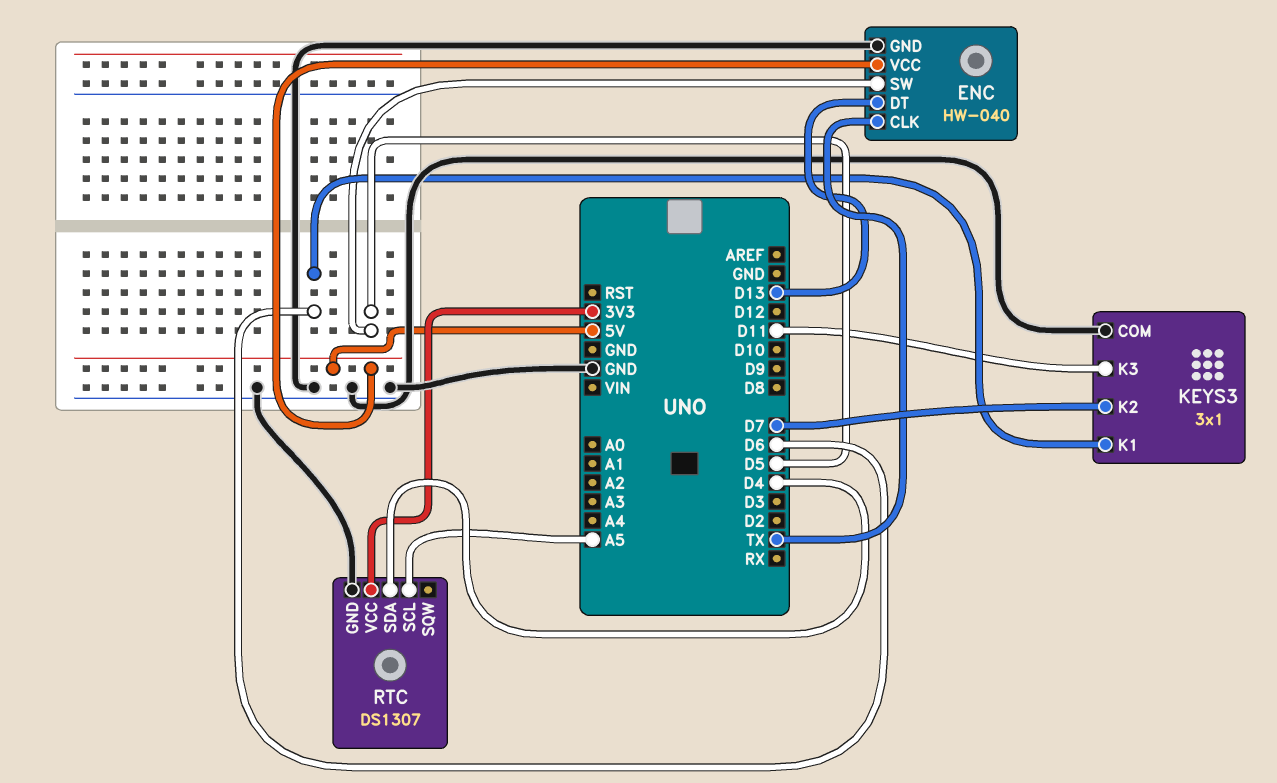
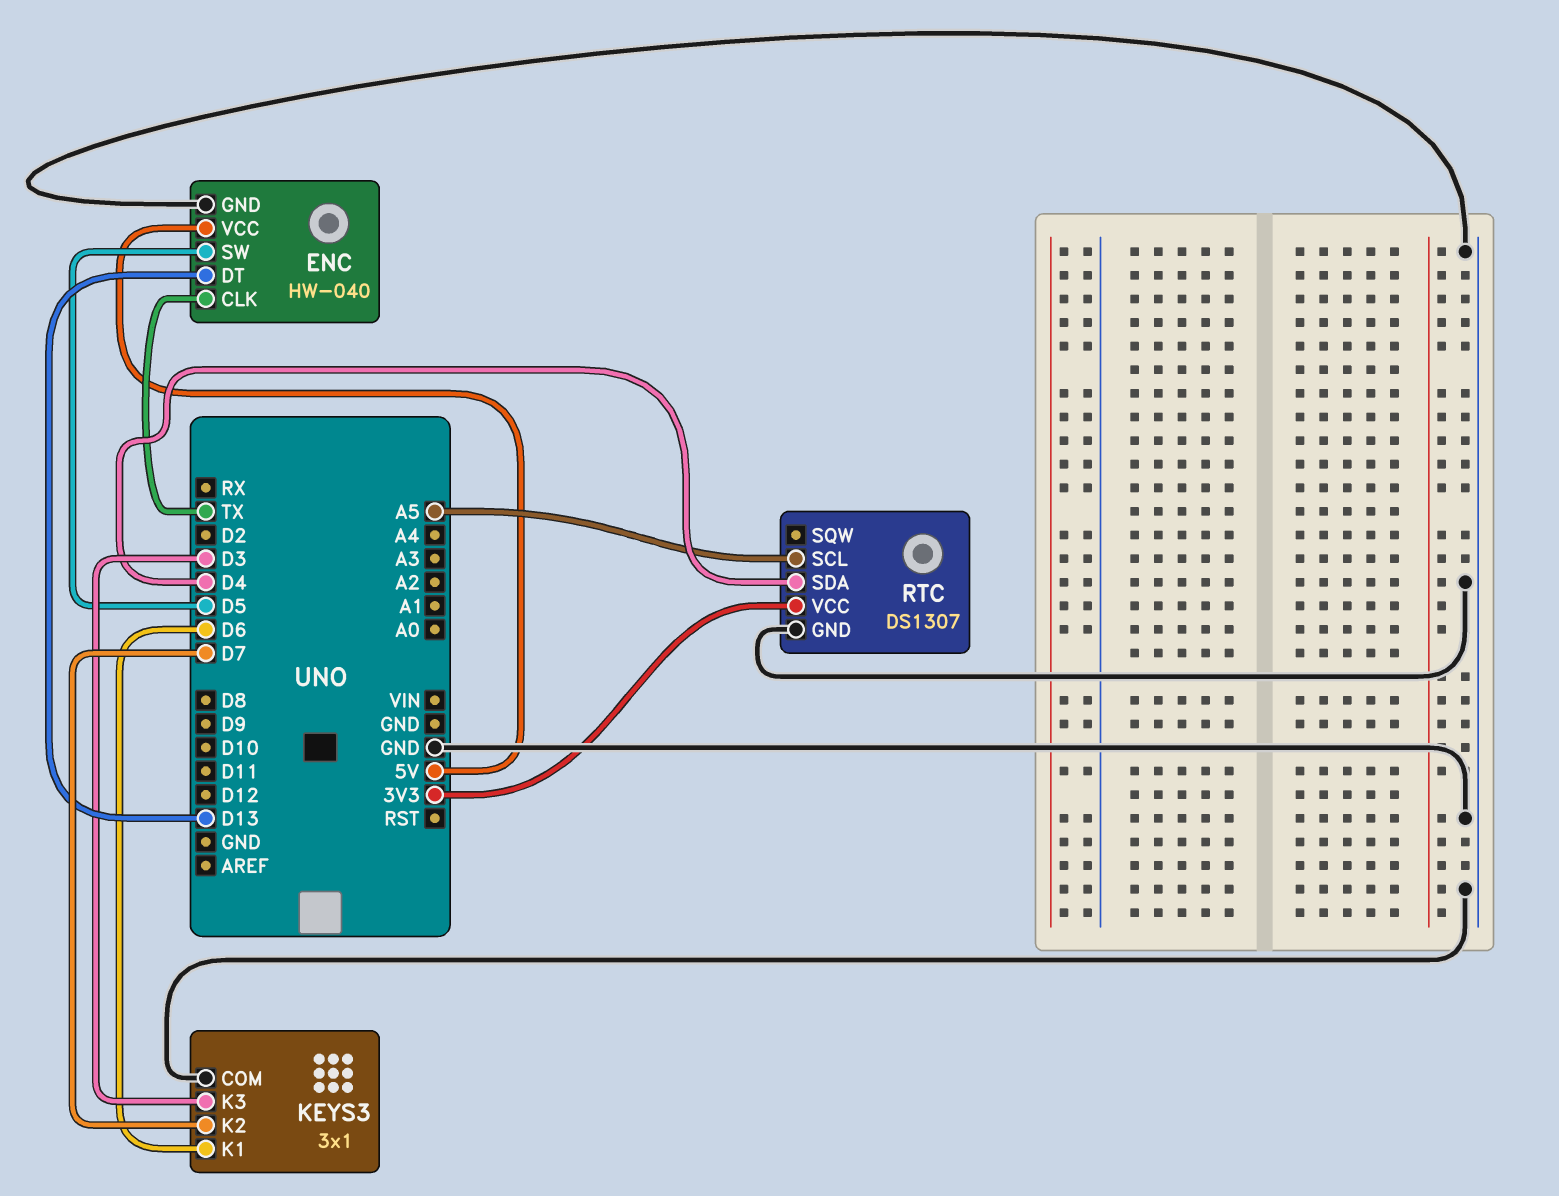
KEYS3 pin K3: D11 -> D3

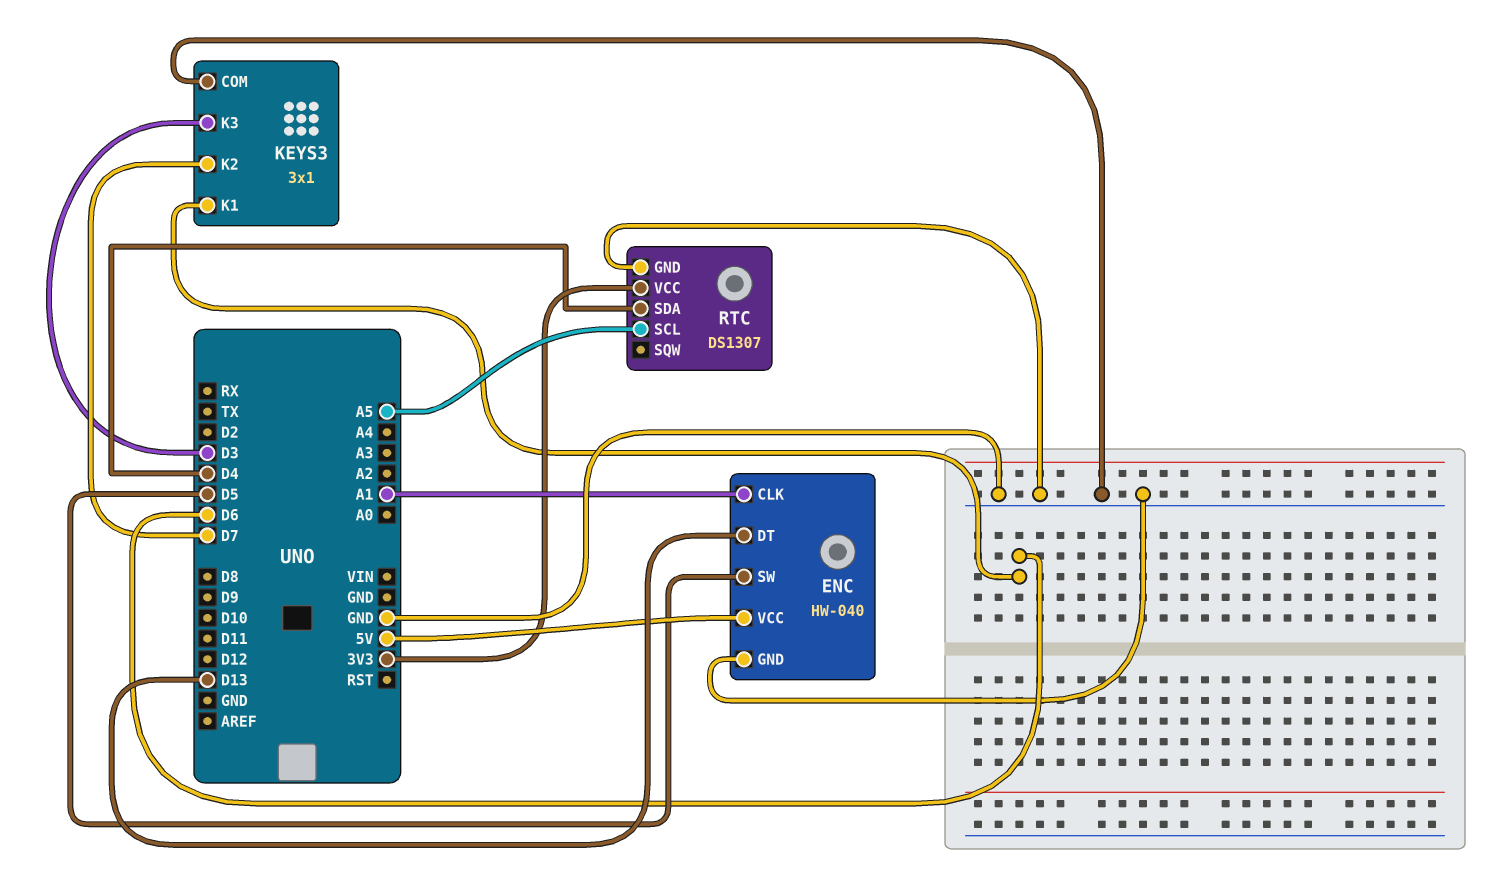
ENC pin CLK: TX -> A1

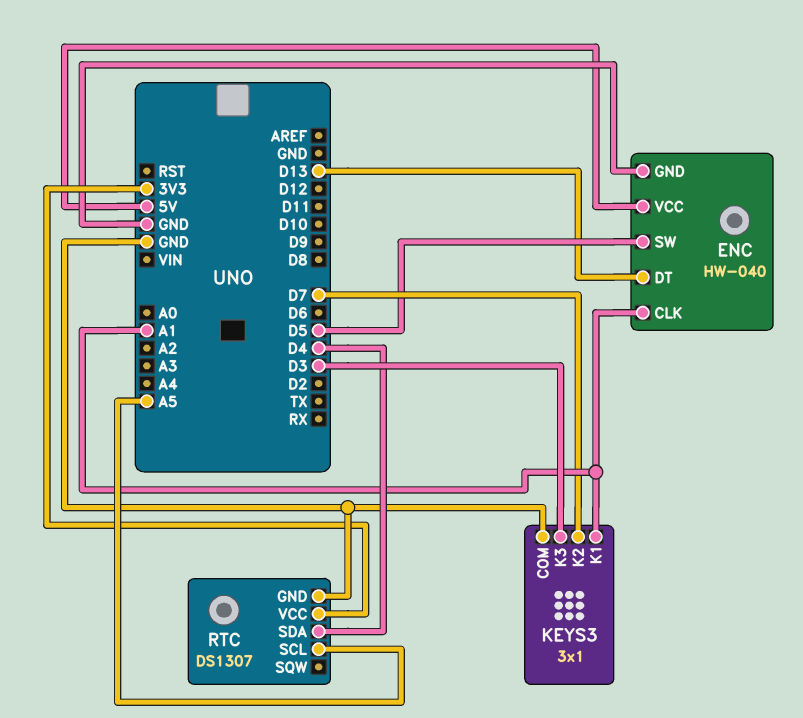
KEYS3 pin K1: D6 -> A1

